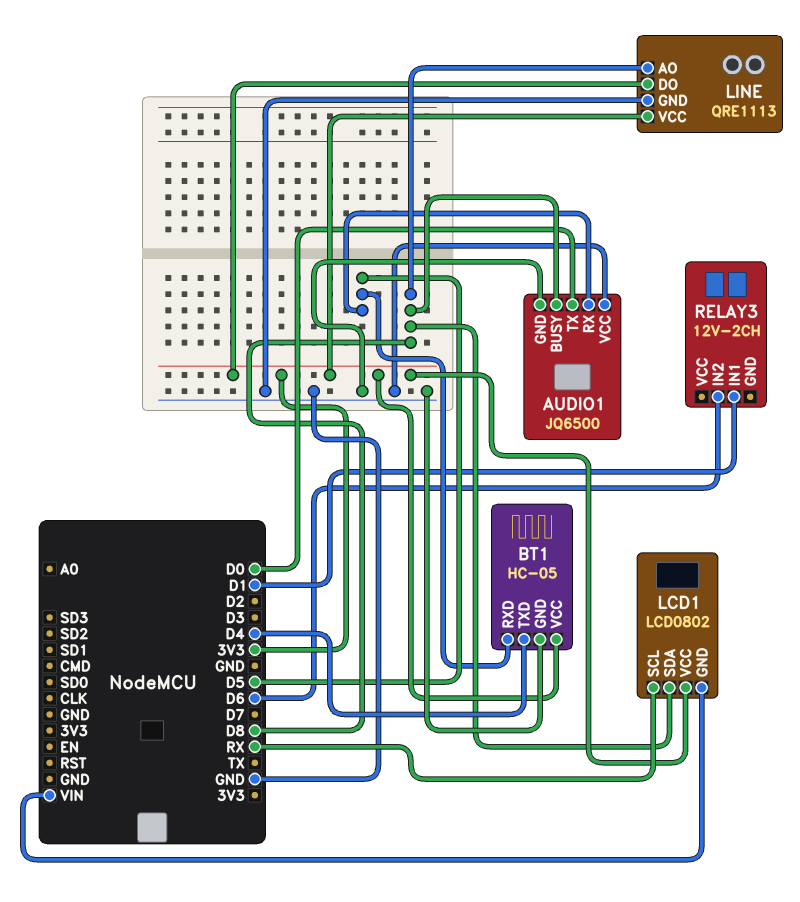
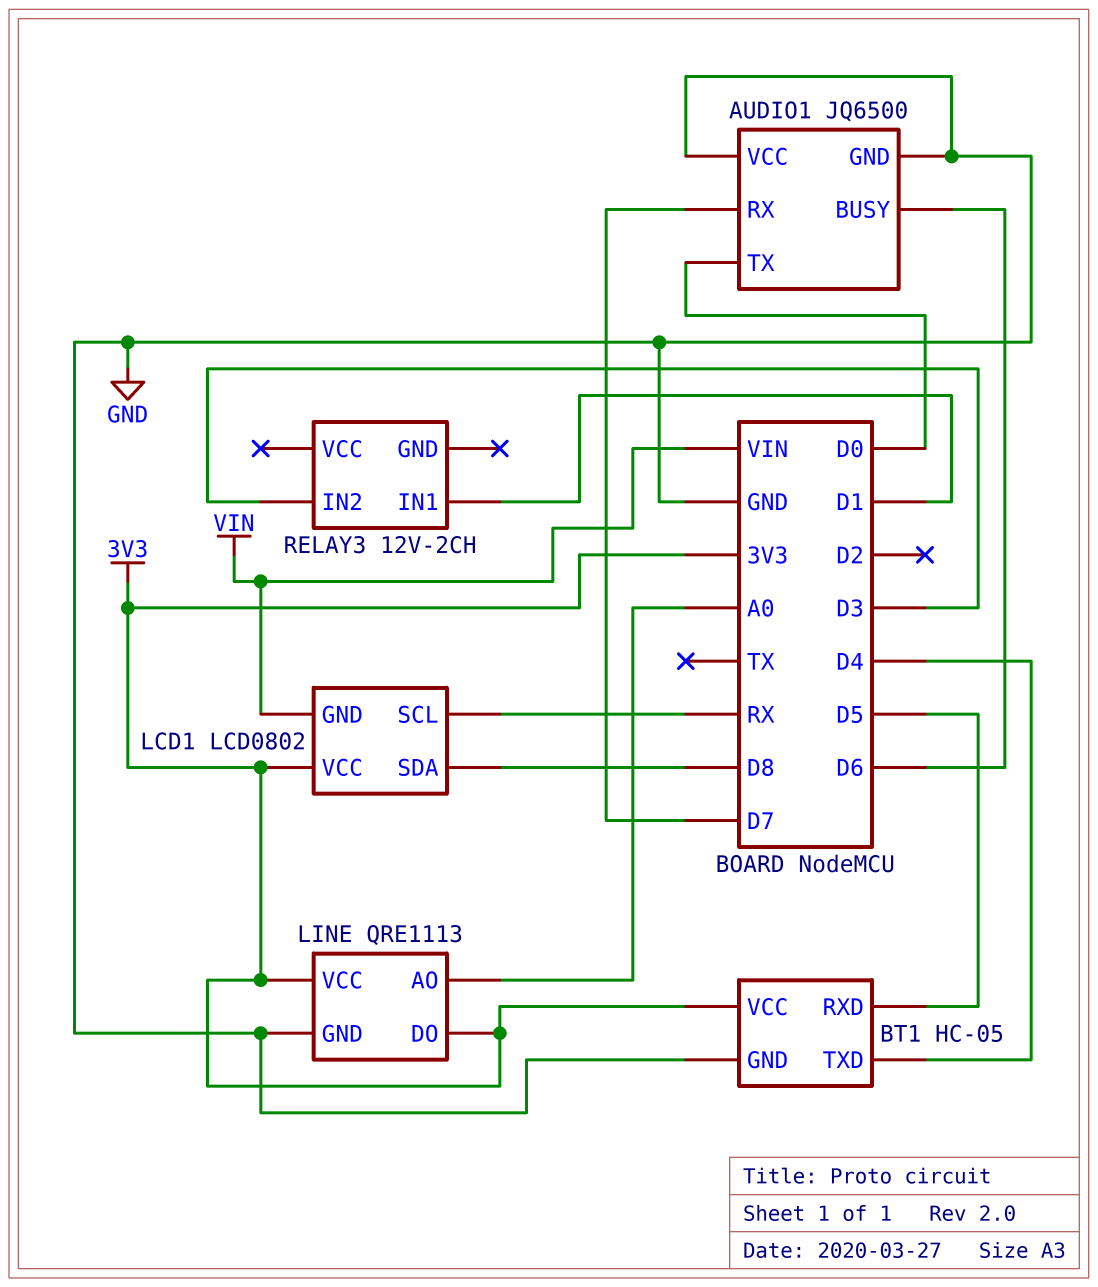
AUDIO1 pin BUSY: D8 -> D6
AUDIO1 pin RX: D5 -> D7
LINE pin AO: D8 -> A0
RELAY3 pin IN2: D6 -> D3

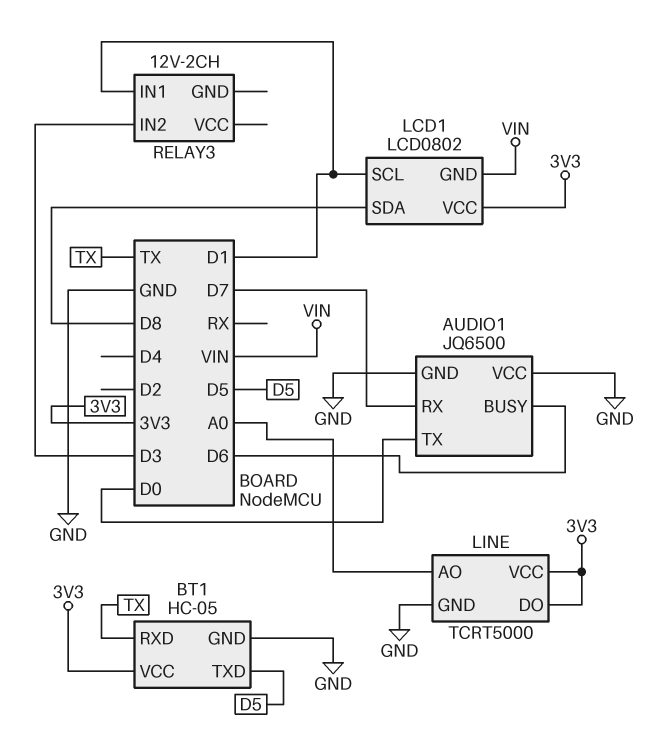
BT1 pin RXD: D5 -> TX
BT1 pin TXD: D4 -> D5
LCD1 pin SCL: RX -> D1
LINE: QRE1113 -> TCRT5000

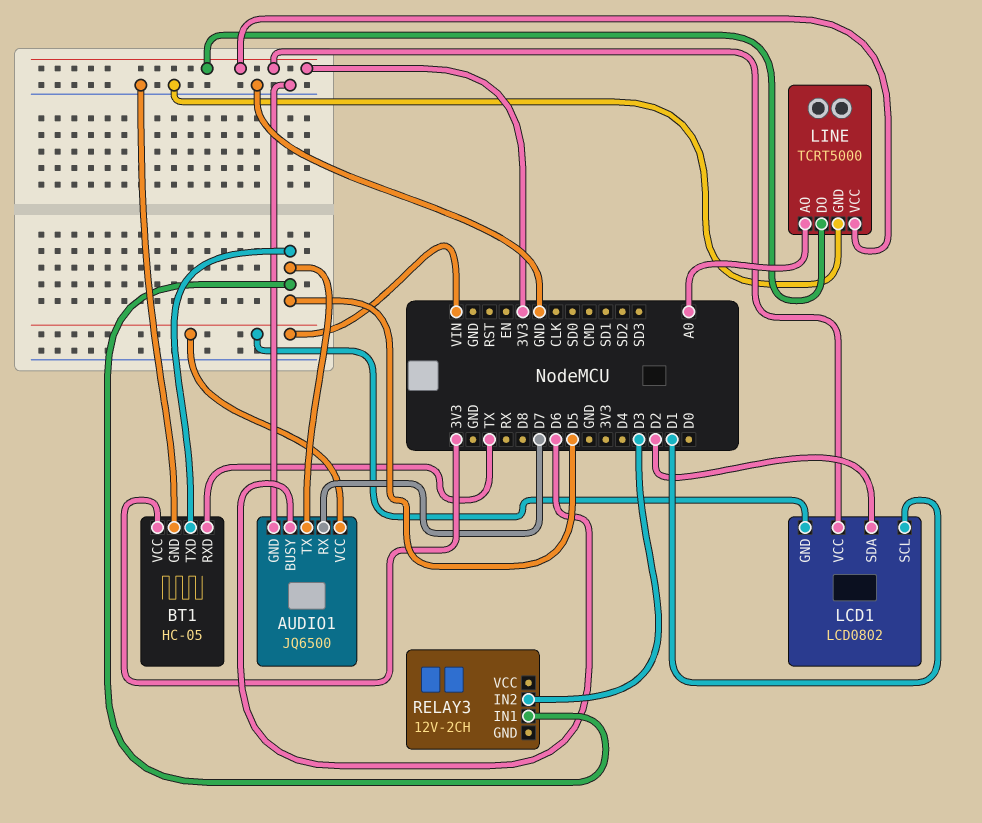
AUDIO1 pin TX: D0 -> D5
AUDIO1 pin VCC: GND -> VIN
LCD1 pin SDA: D8 -> D2
RELAY3 pin IN1: D1 -> D5

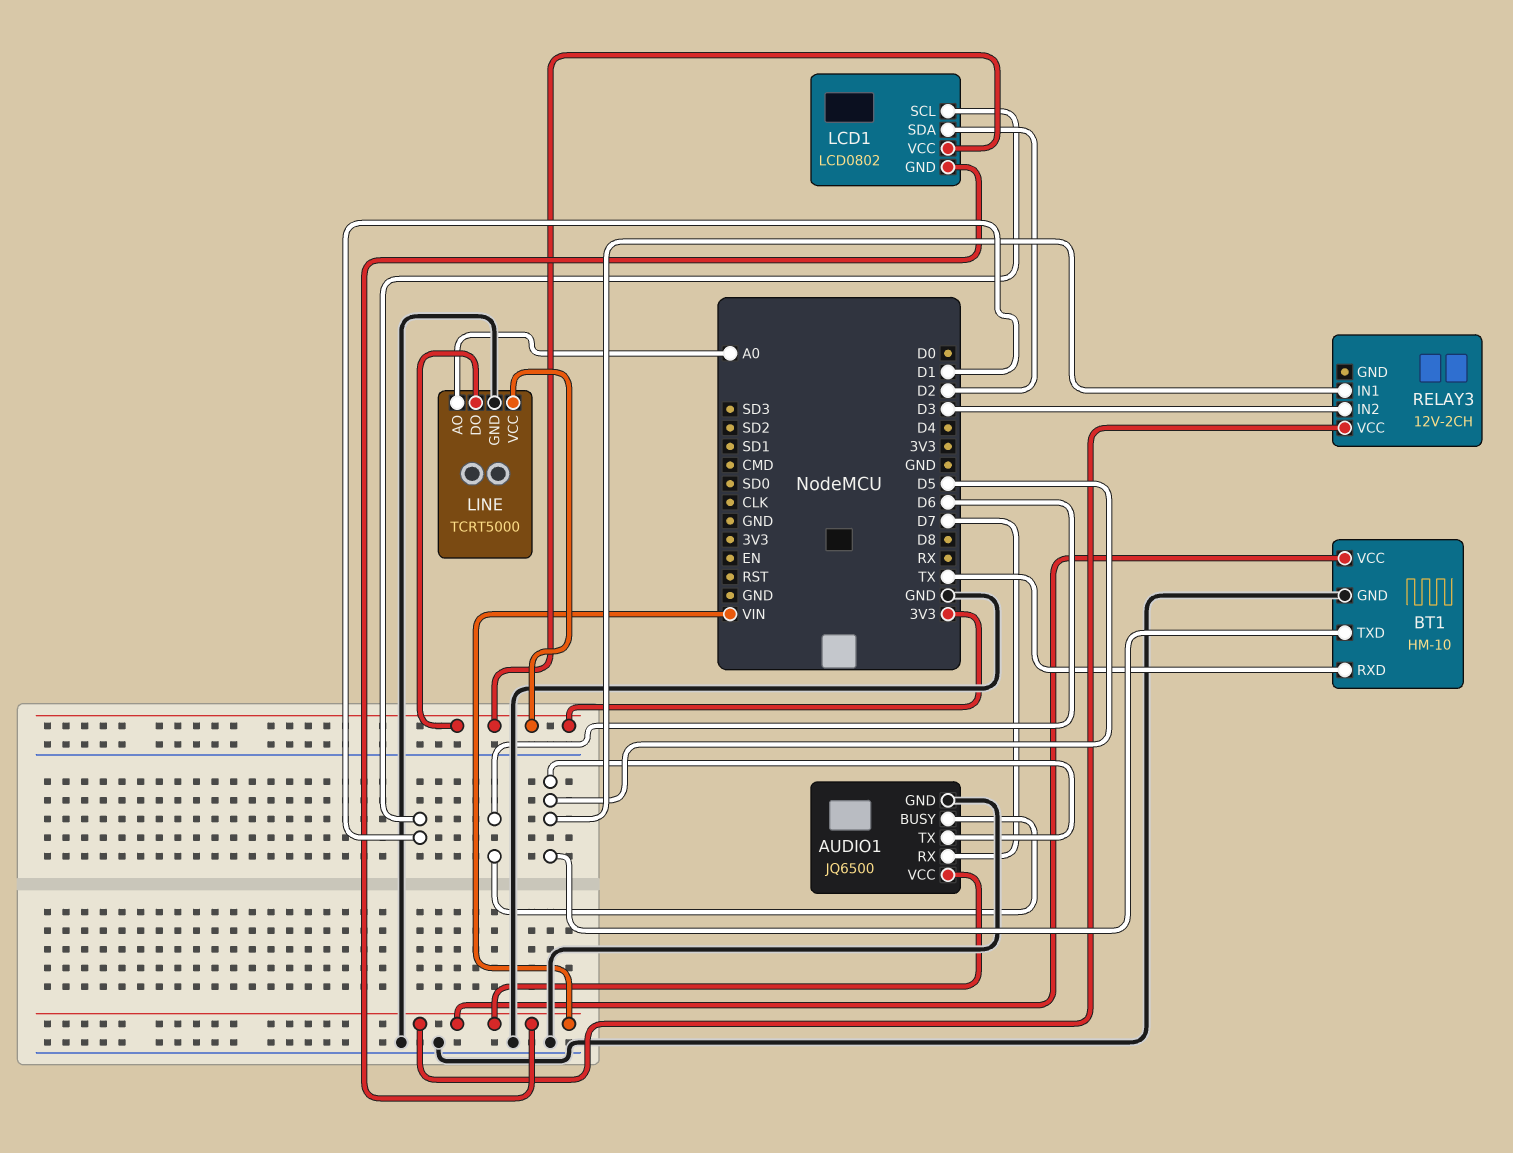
BT1: HC-05 -> HM-10
BT1 pin VCC: 3V3 -> VIN
RELAY3 pin VCC: none -> VIN

